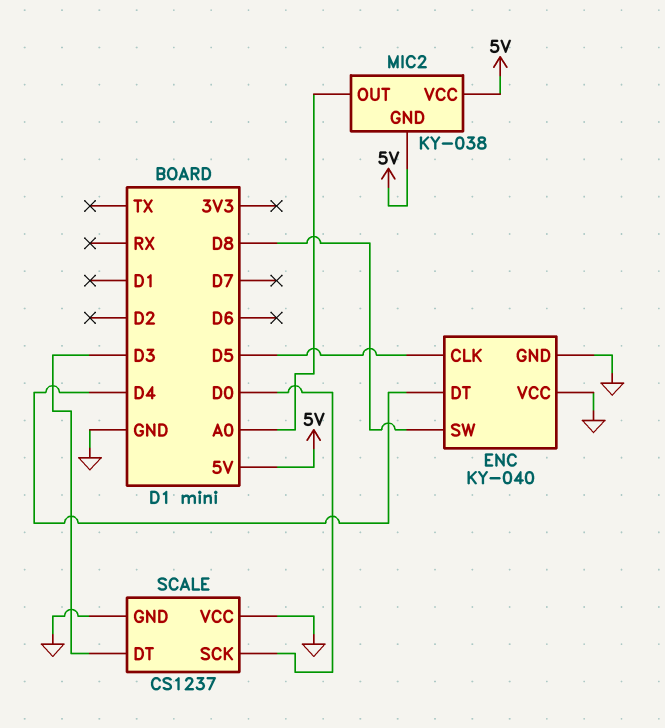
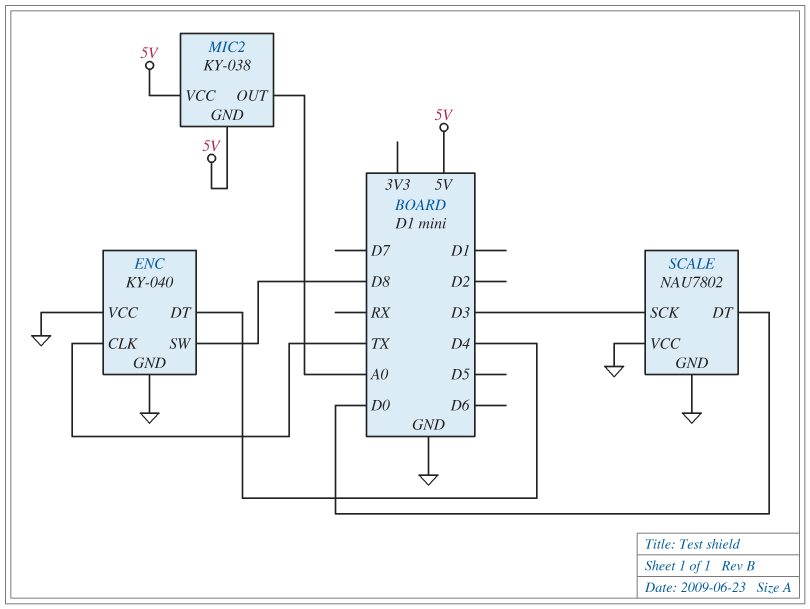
ENC pin CLK: D5 -> TX
SCALE: CS1237 -> NAU7802
SCALE pin DT: D3 -> D0
SCALE pin SCK: D0 -> D3

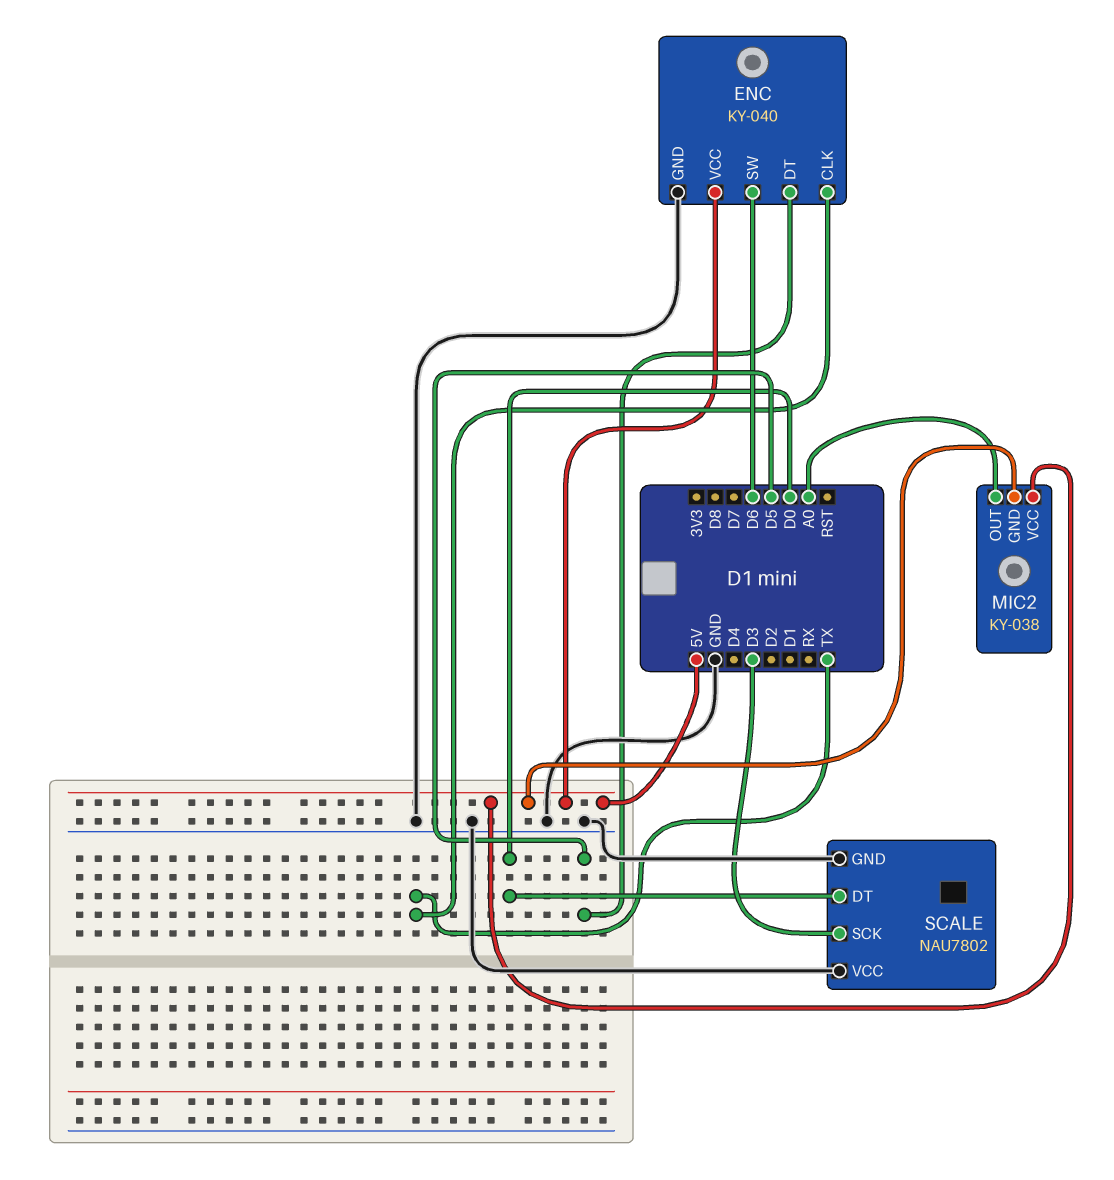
ENC pin DT: D4 -> D5
ENC pin SW: D8 -> D6
ENC pin VCC: GND -> 5V

